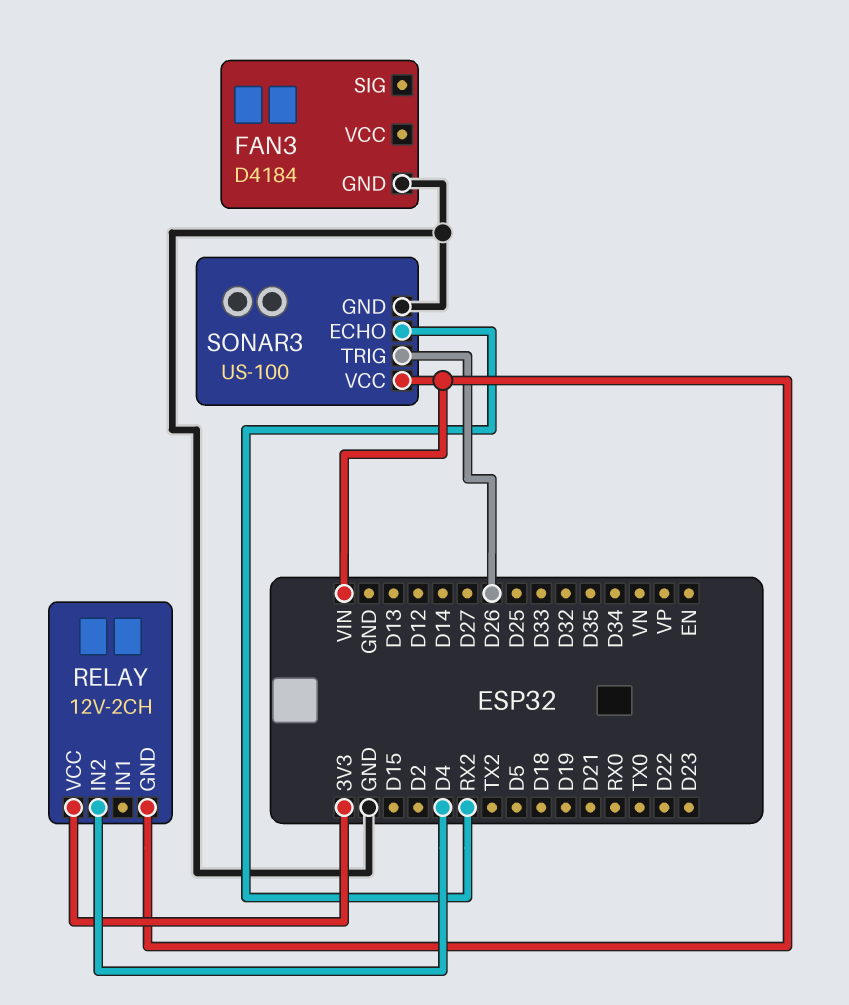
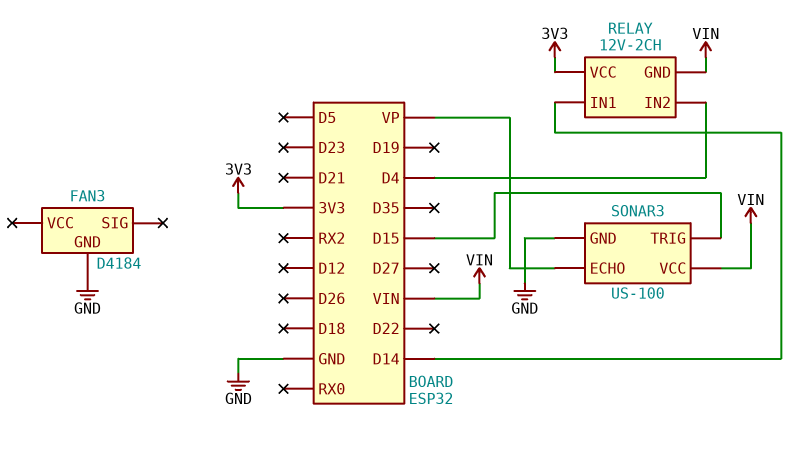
RELAY pin IN1: none -> D14
SONAR3 pin ECHO: RX2 -> VP
SONAR3 pin TRIG: D26 -> D15

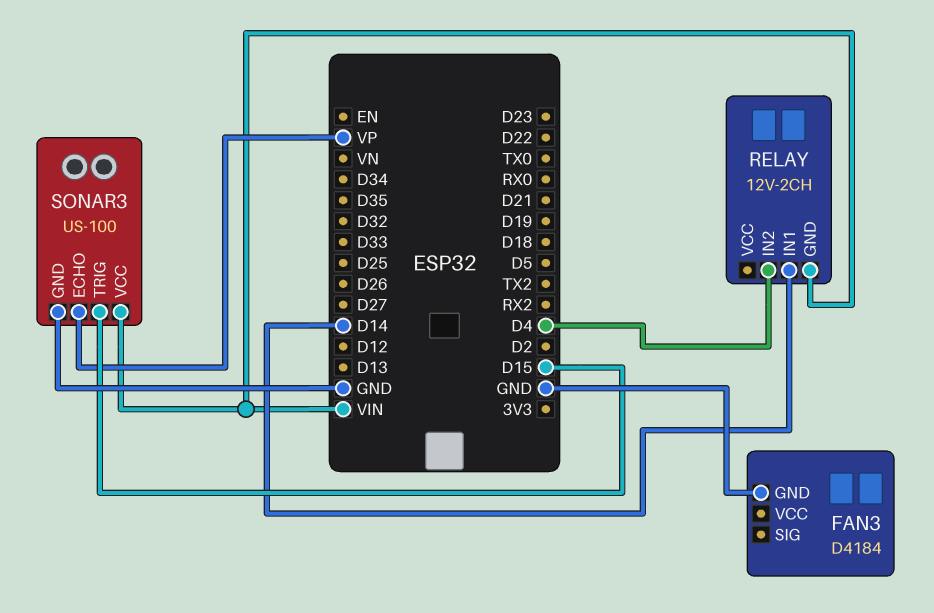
RELAY pin VCC: 3V3 -> none

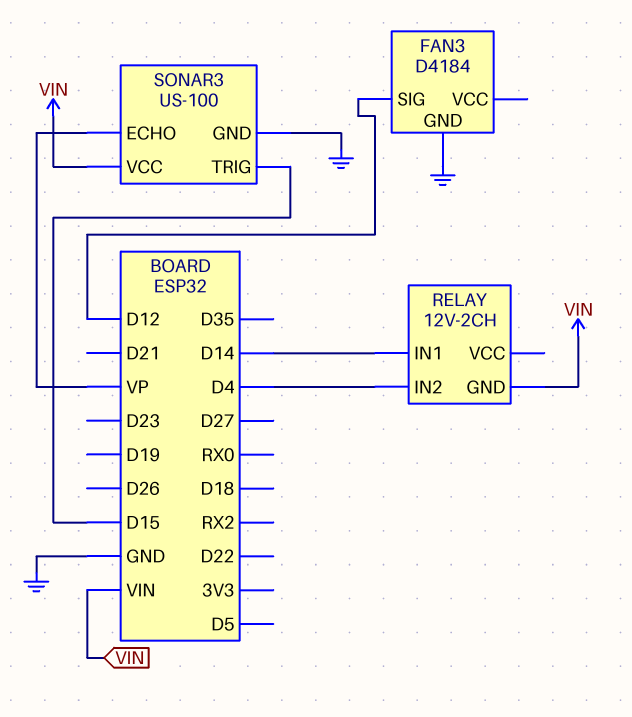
FAN3 pin SIG: none -> D12

